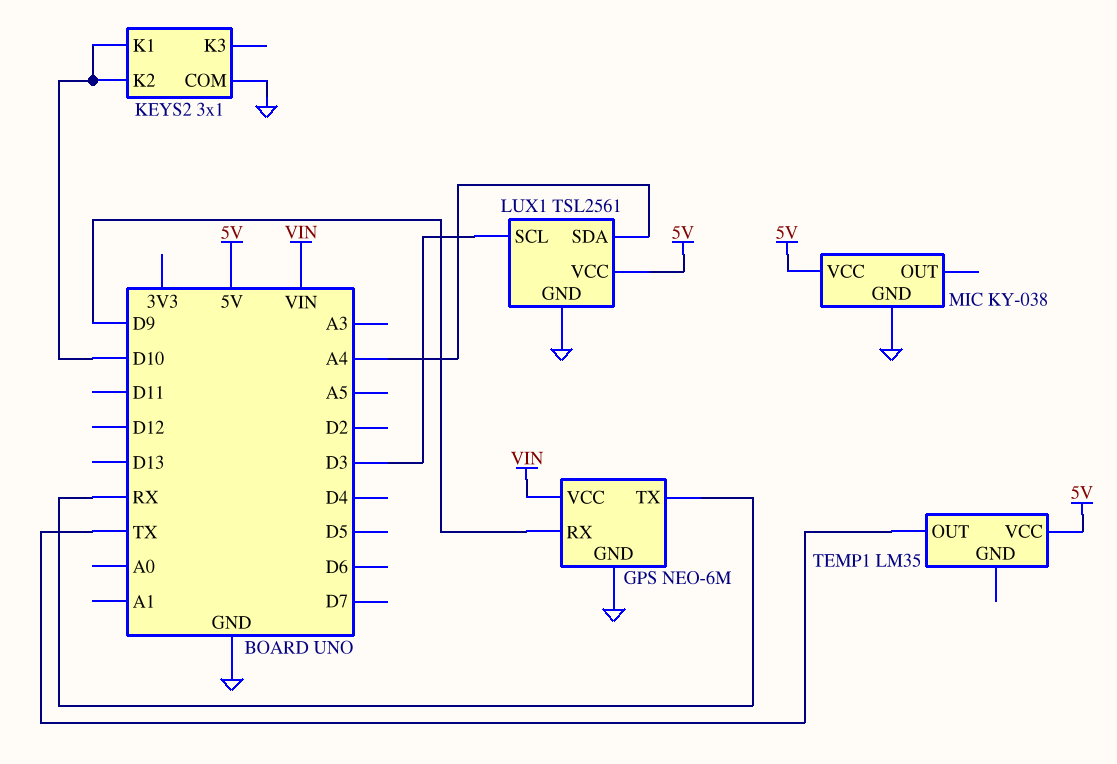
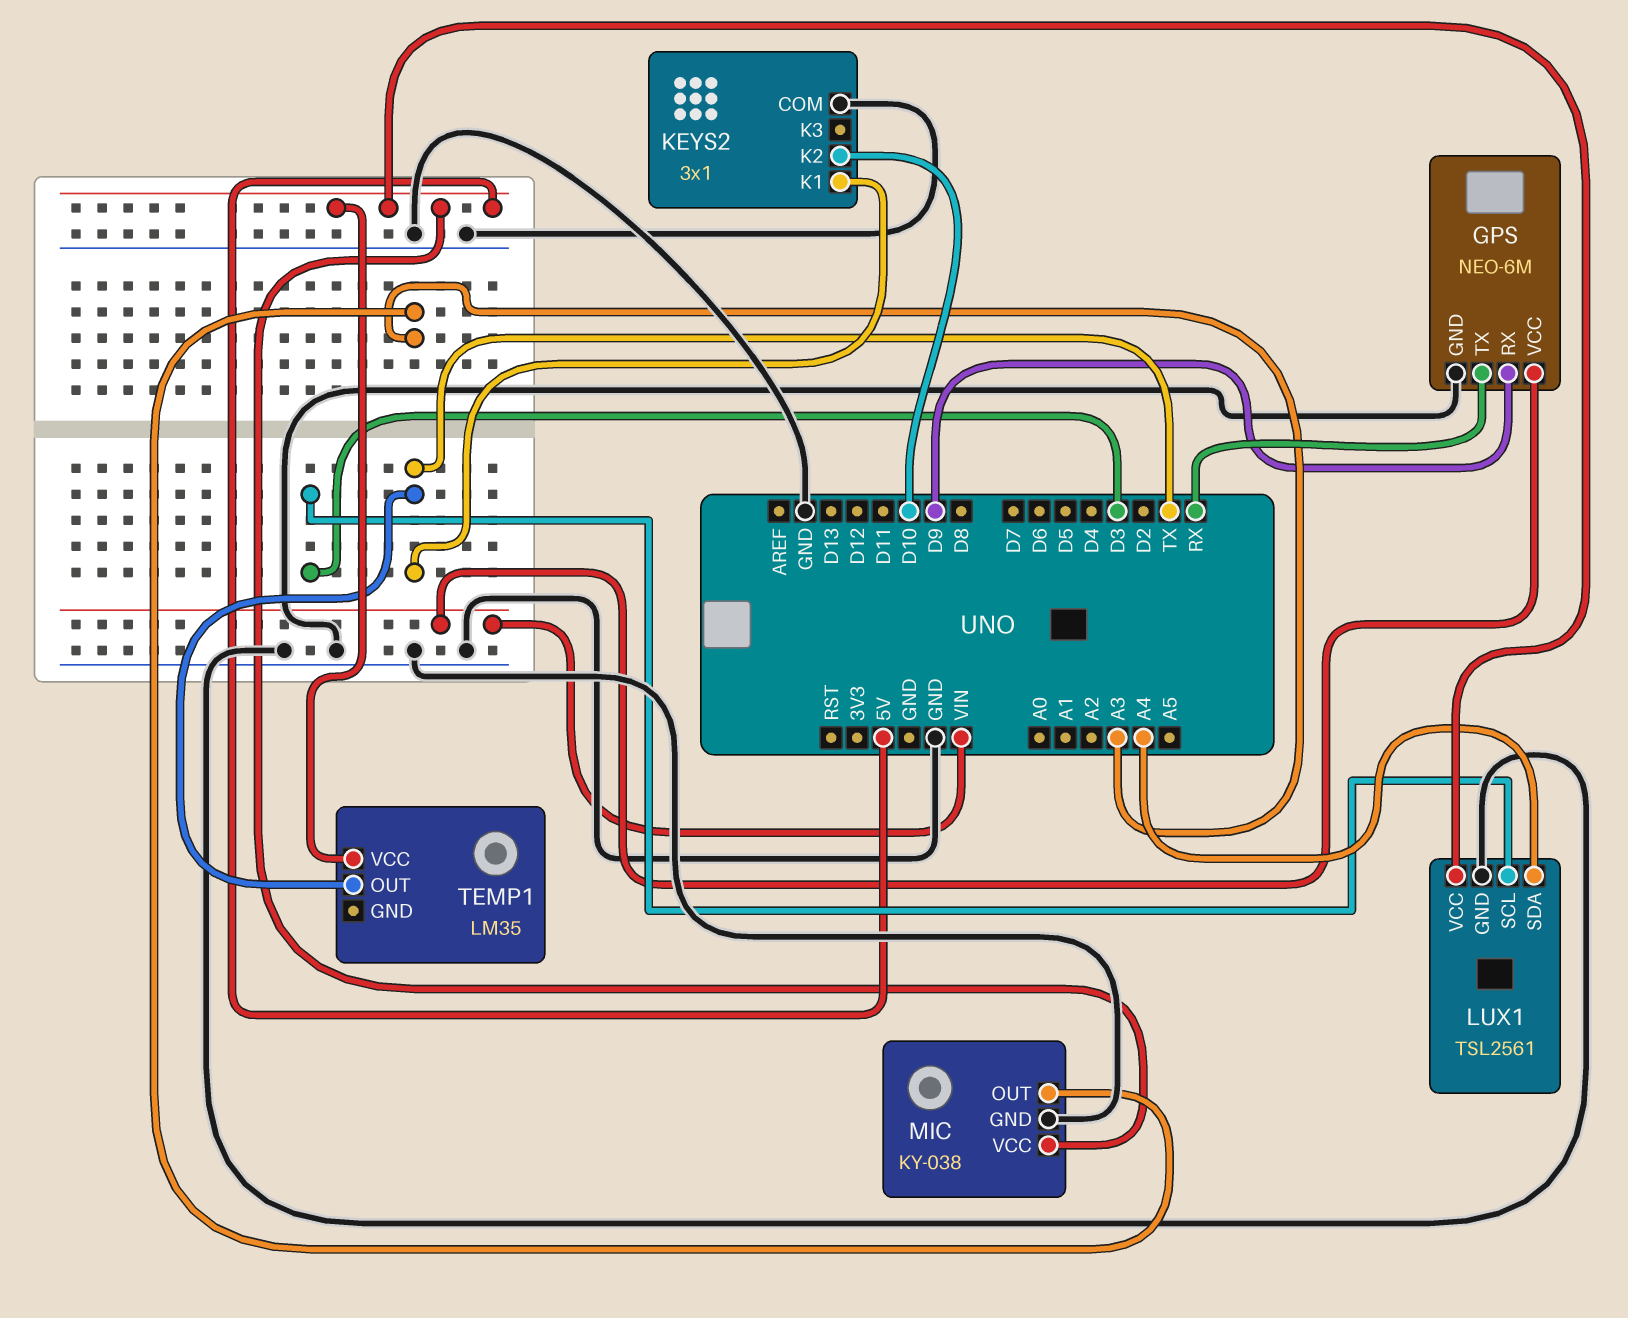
KEYS2 pin K1: D10 -> TX
MIC pin OUT: none -> A3

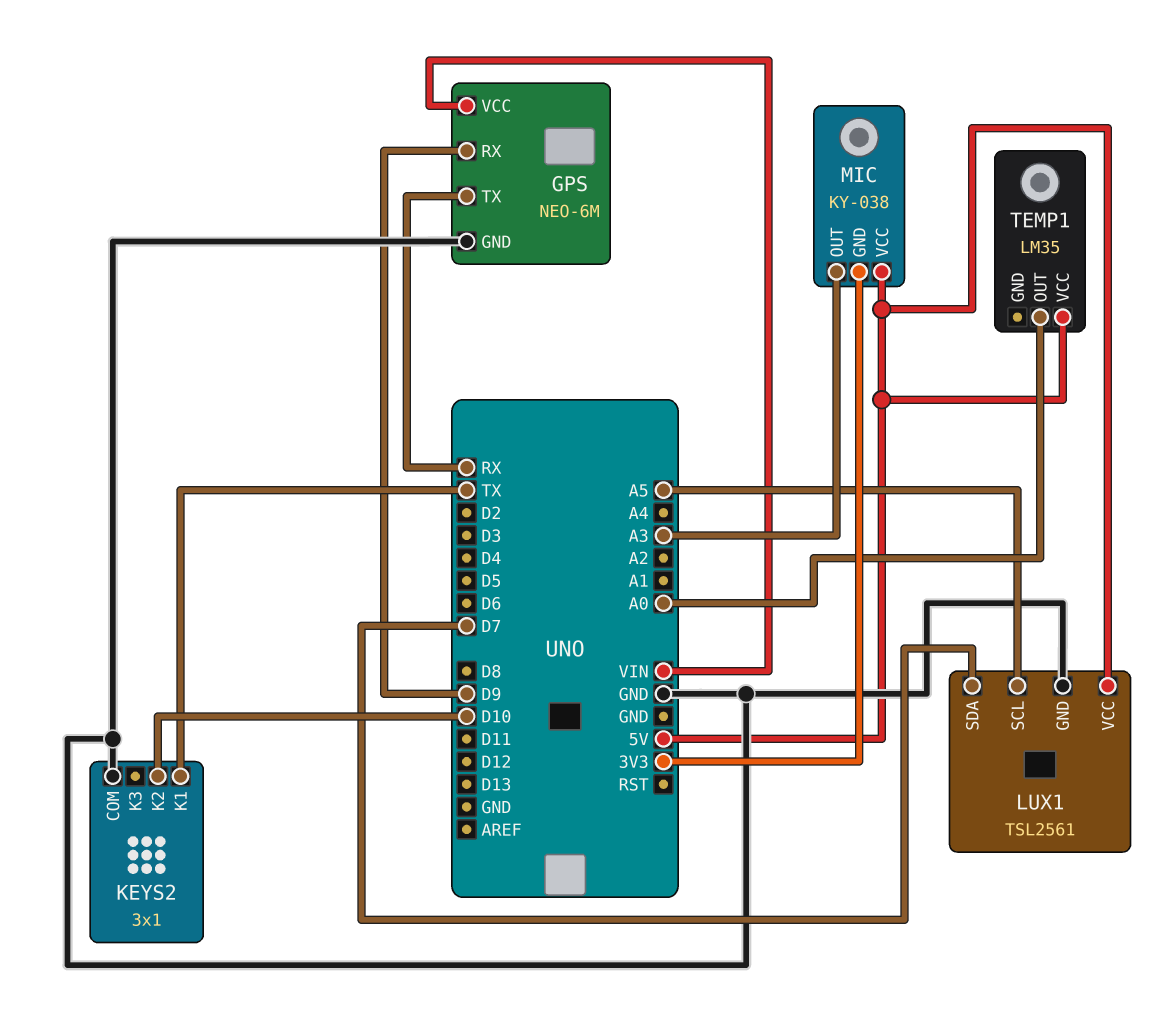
LUX1 pin SCL: D3 -> A5
LUX1 pin SDA: A4 -> D7
MIC pin GND: GND -> 3V3
TEMP1 pin OUT: TX -> A0

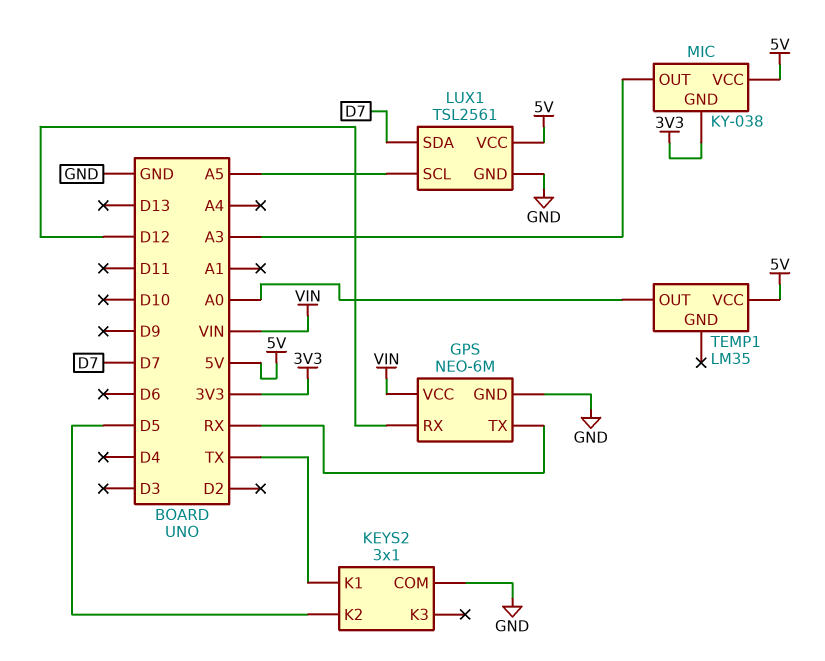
GPS pin RX: D9 -> D12
KEYS2 pin K2: D10 -> D5

